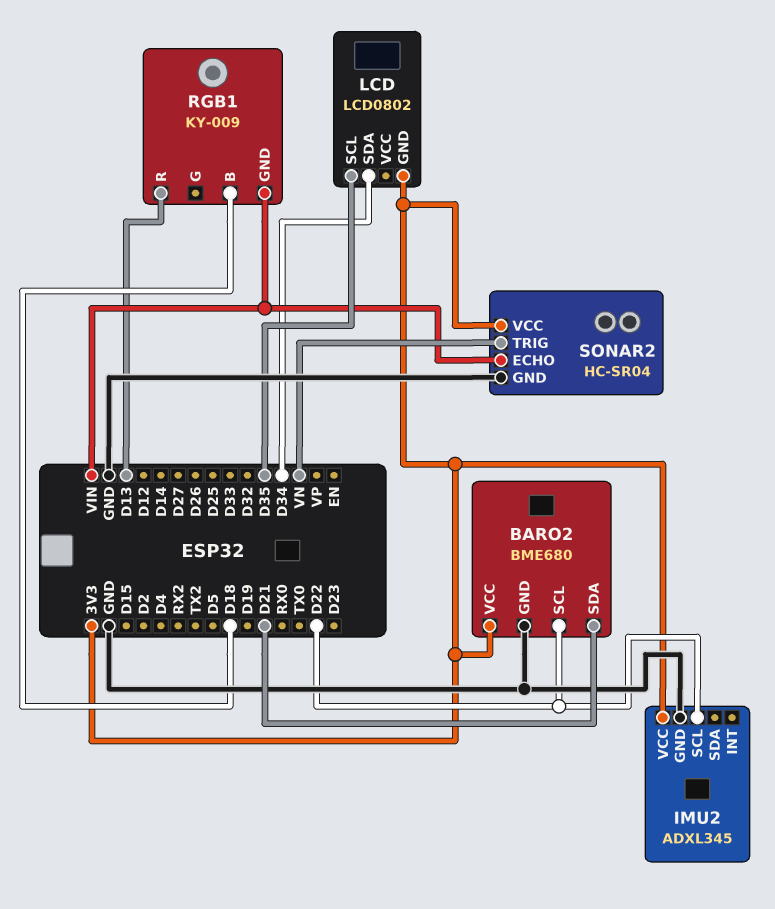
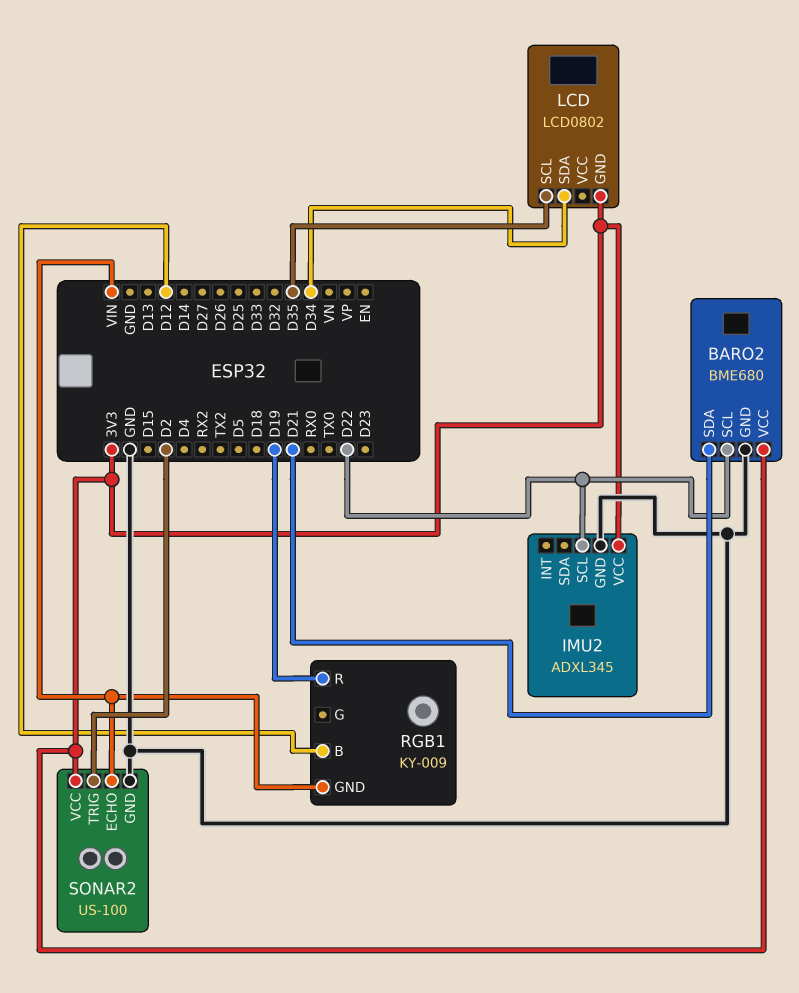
RGB1 pin B: D18 -> D12
RGB1 pin R: D13 -> D19
SONAR2: HC-SR04 -> US-100
SONAR2 pin TRIG: VN -> D2

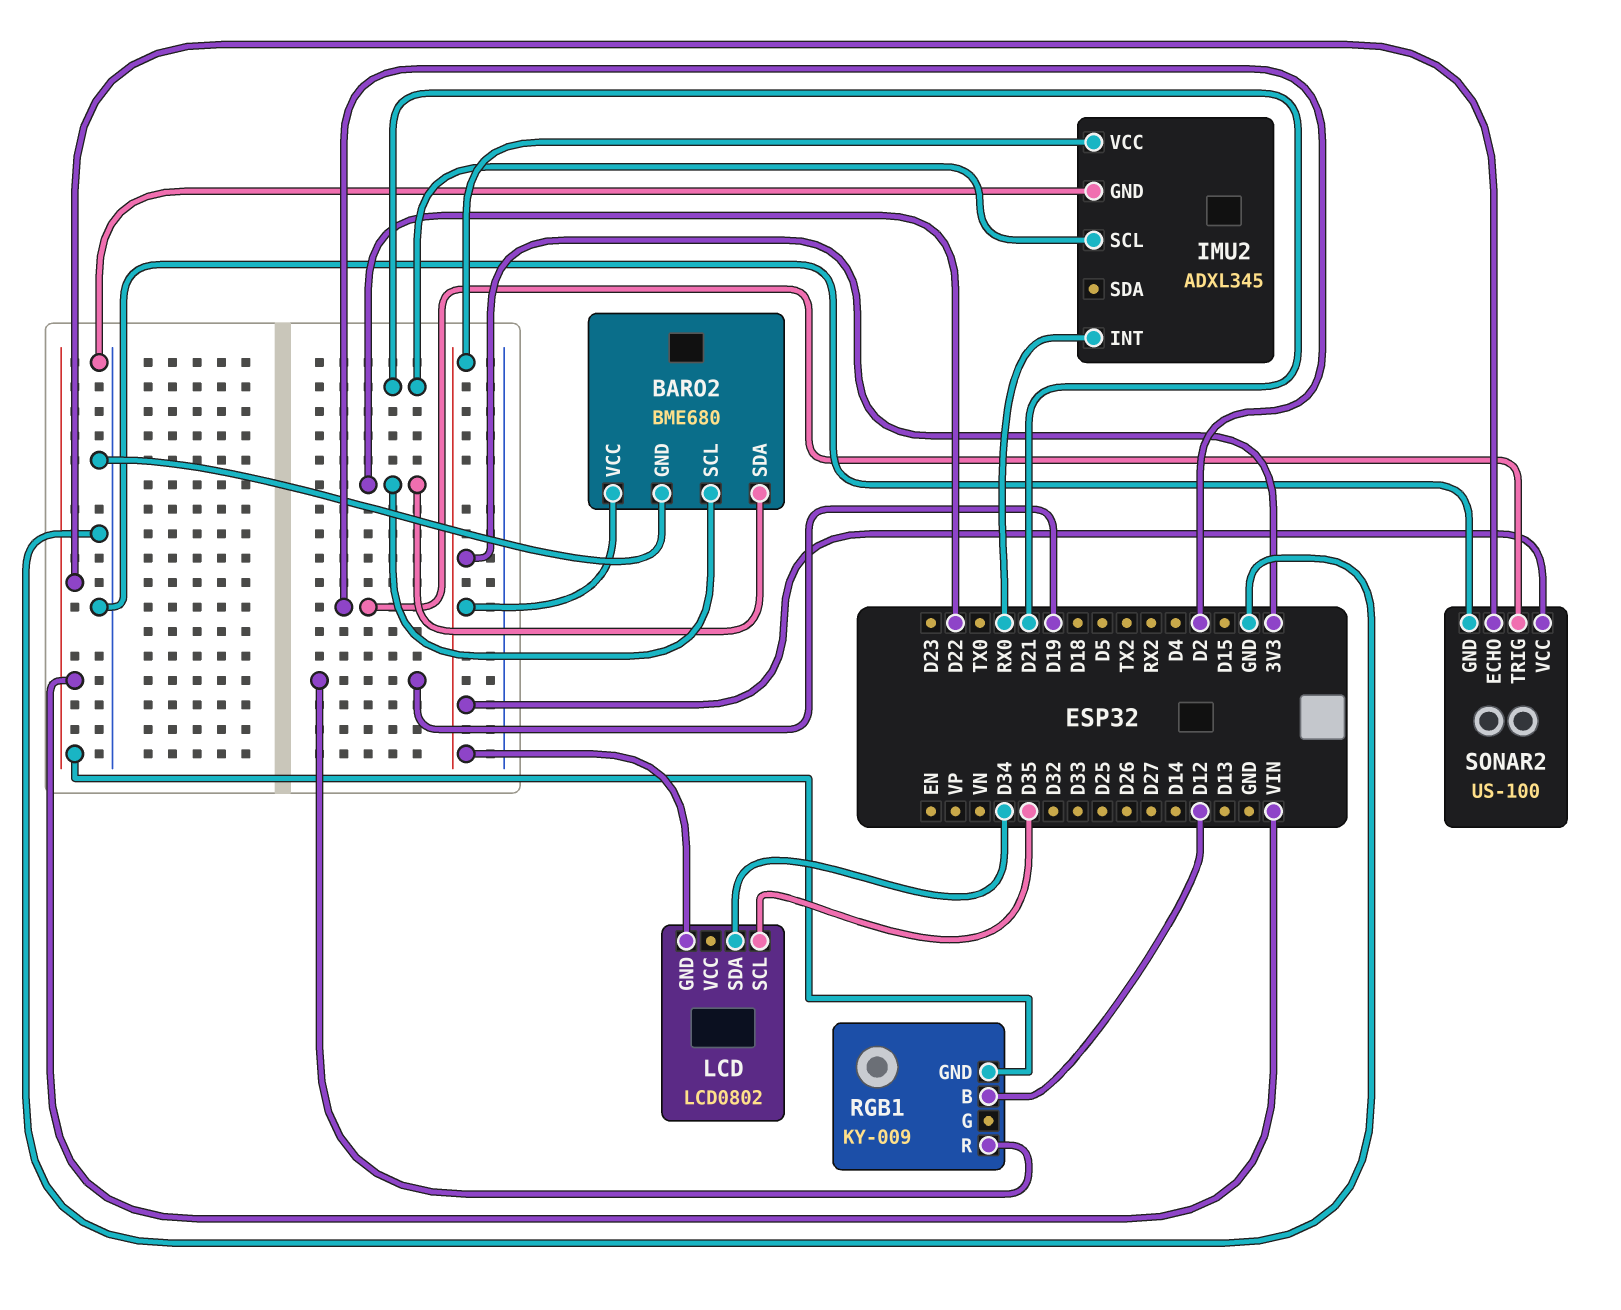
BARO2 pin SDA: D21 -> D22
IMU2 pin INT: none -> RX0
IMU2 pin SCL: D22 -> D21

